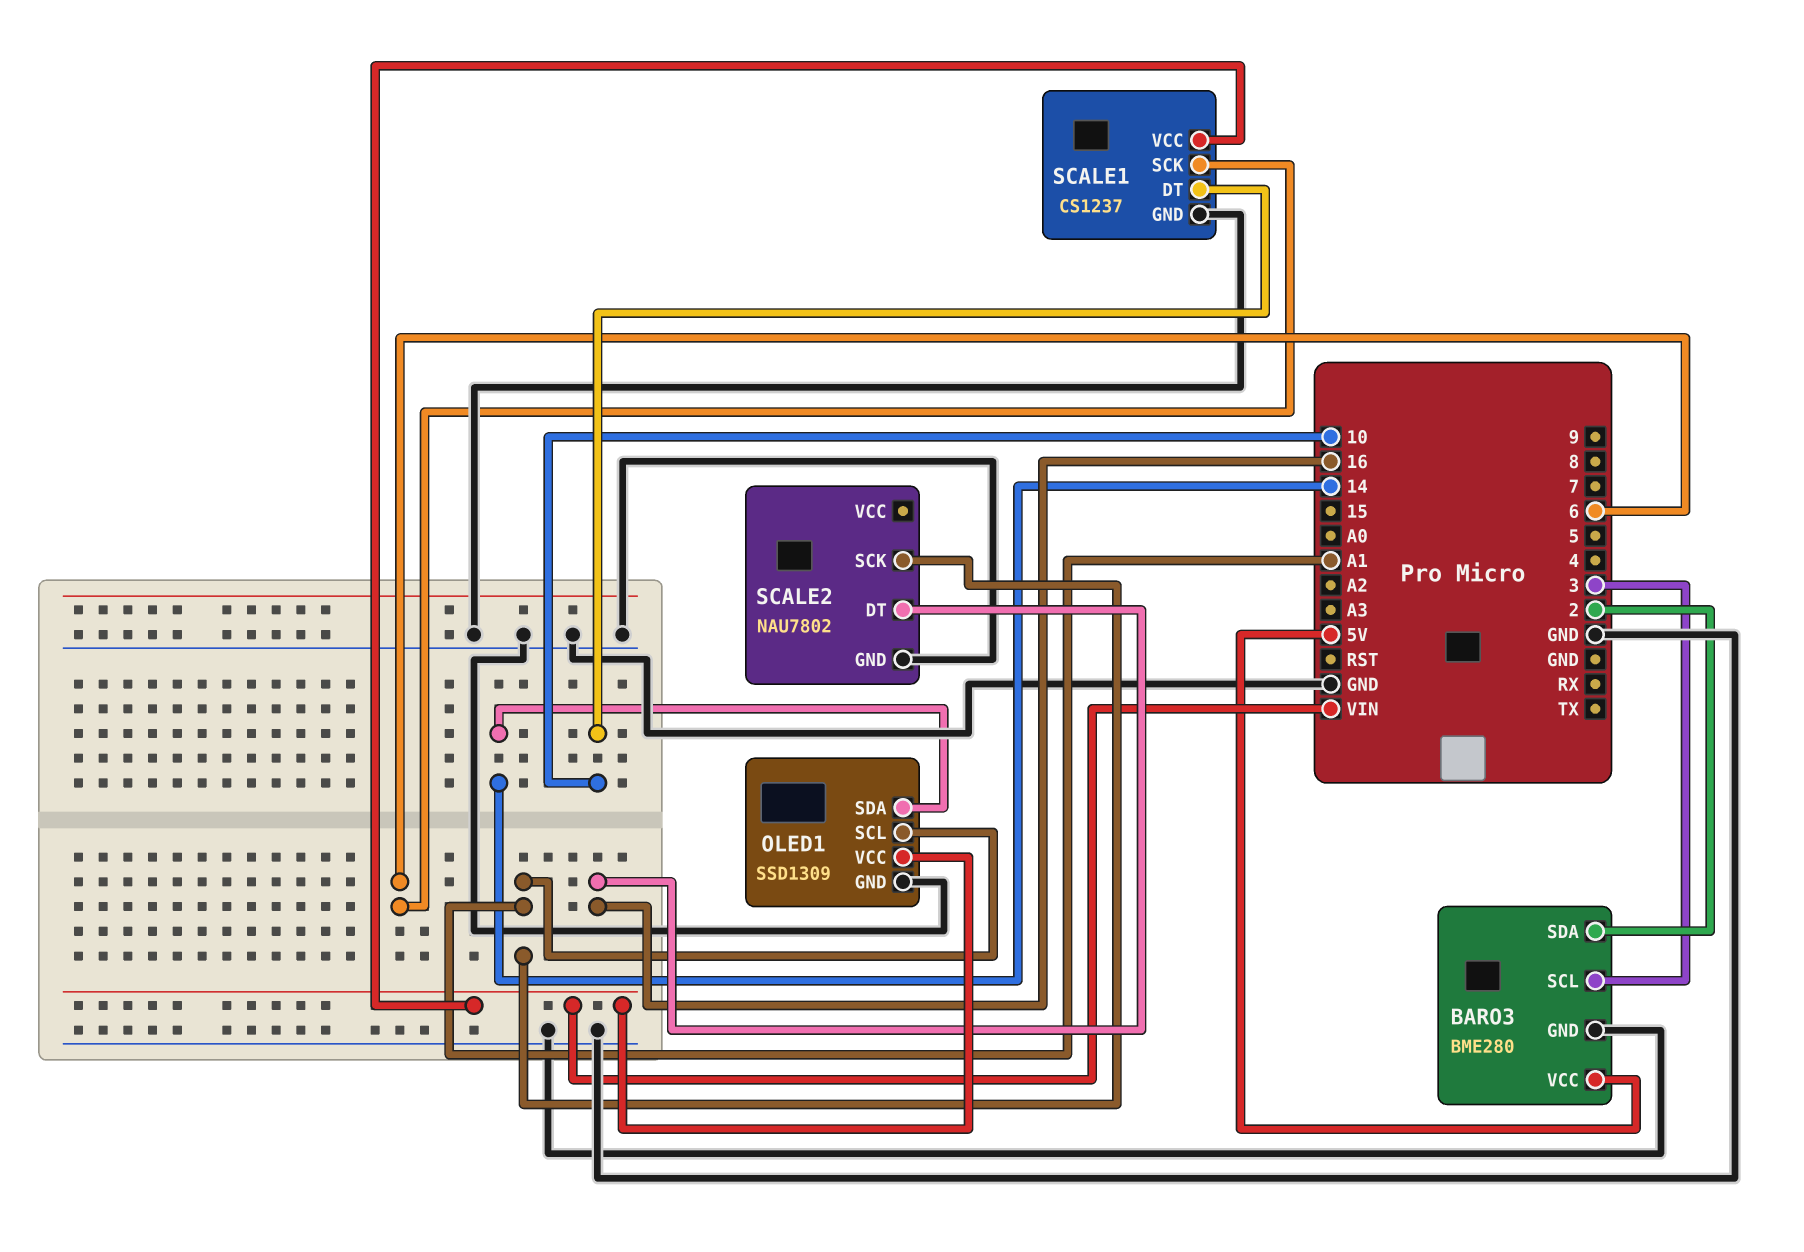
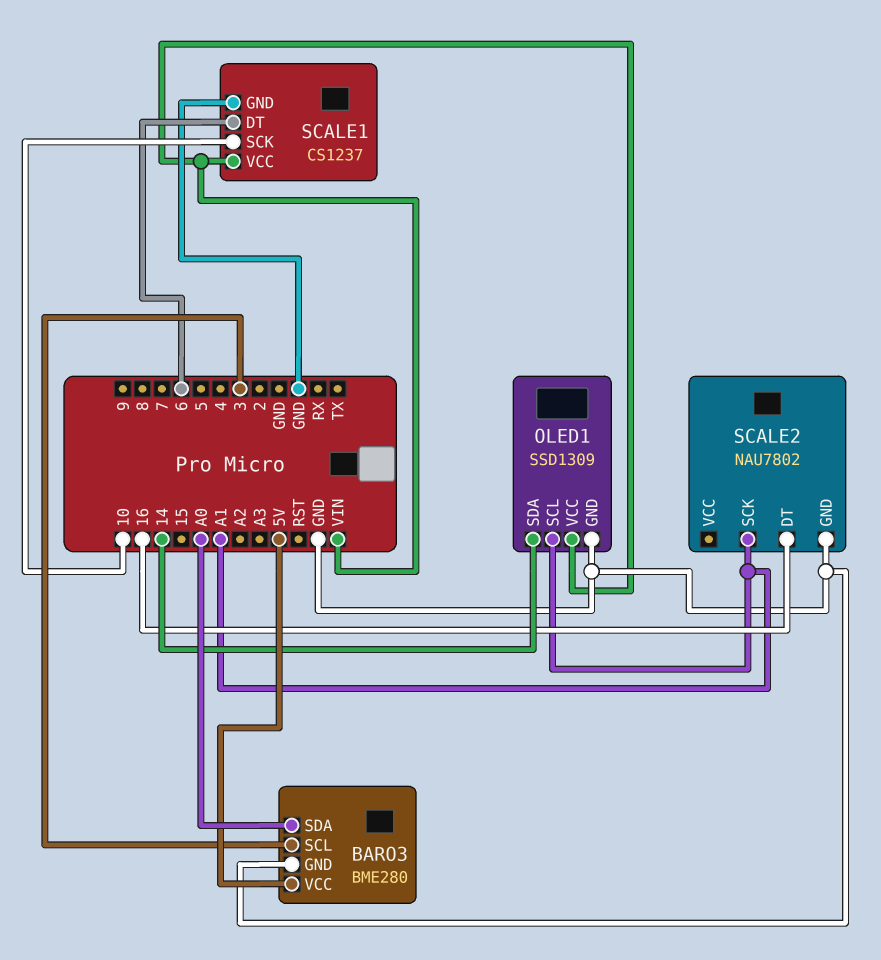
BARO3 pin SDA: 2 -> A0
SCALE1 pin DT: 10 -> 6
SCALE1 pin SCK: 6 -> 10

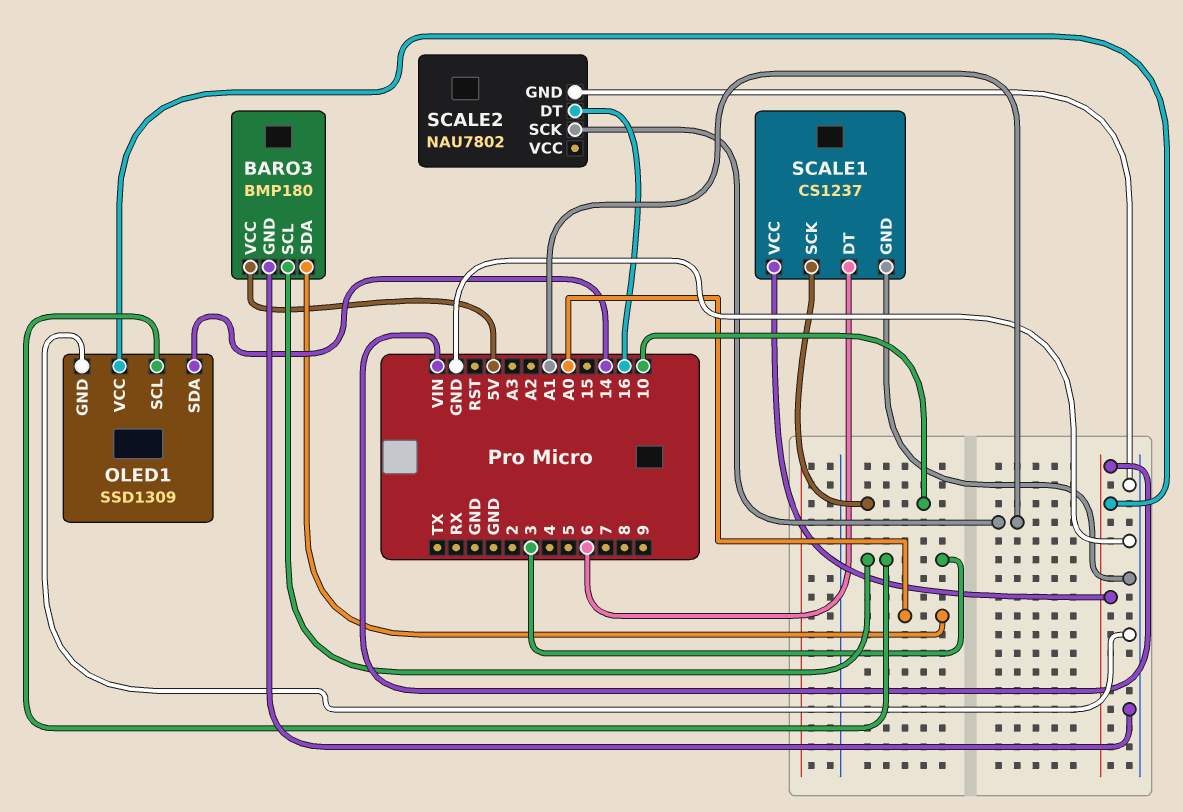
BARO3: BME280 -> BMP180
OLED1 pin SCL: A1 -> 3

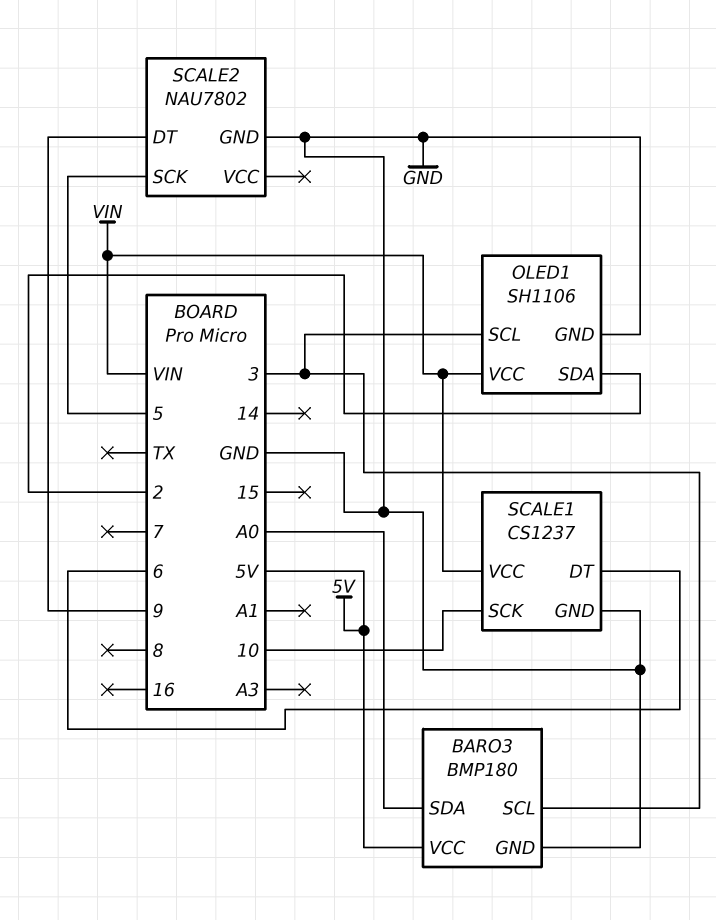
OLED1: SSD1309 -> SH1106
OLED1 pin SDA: 14 -> 2
SCALE2 pin DT: 16 -> 9
SCALE2 pin SCK: A1 -> 5

